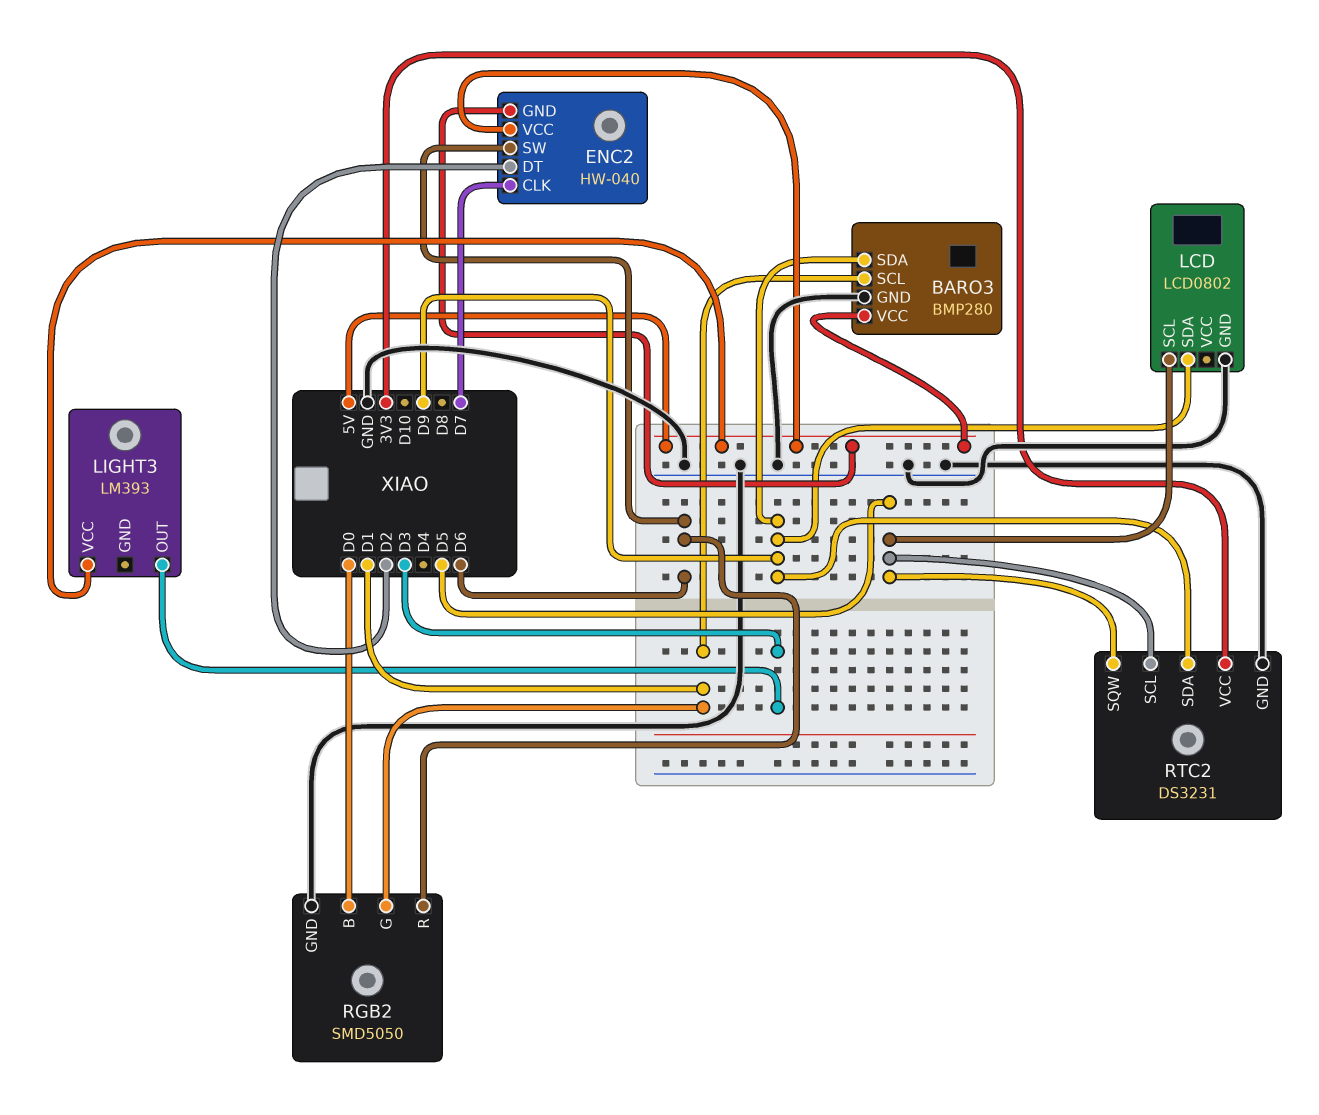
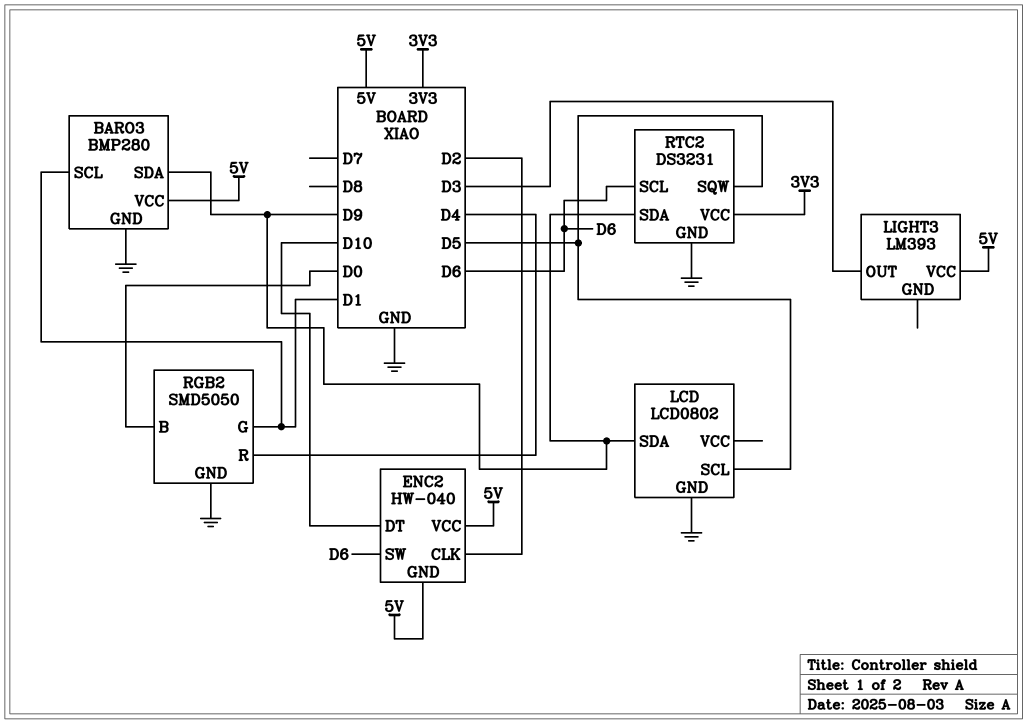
ENC2 pin CLK: D7 -> D2
ENC2 pin DT: D2 -> D10
RGB2 pin R: D6 -> D4
RTC2 pin SCL: D5 -> D6

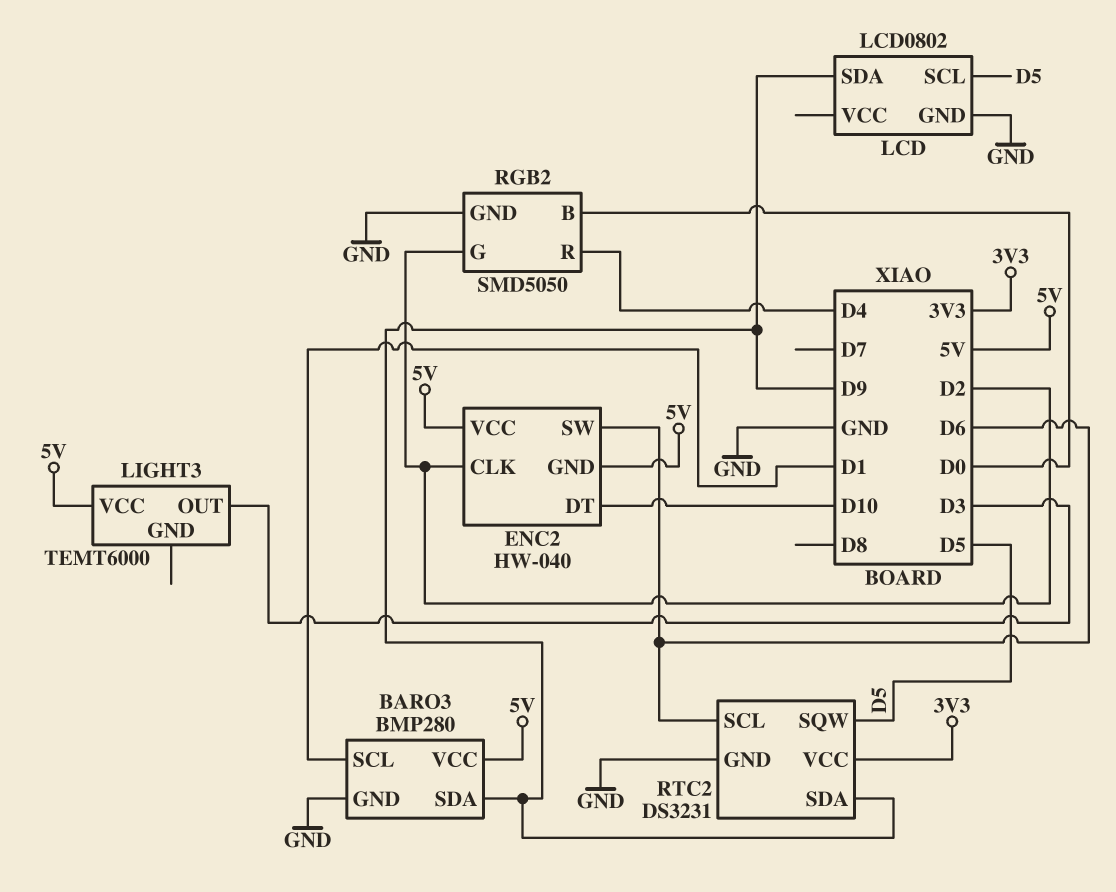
LIGHT3: LM393 -> TEMT6000
RGB2 pin G: D1 -> D2

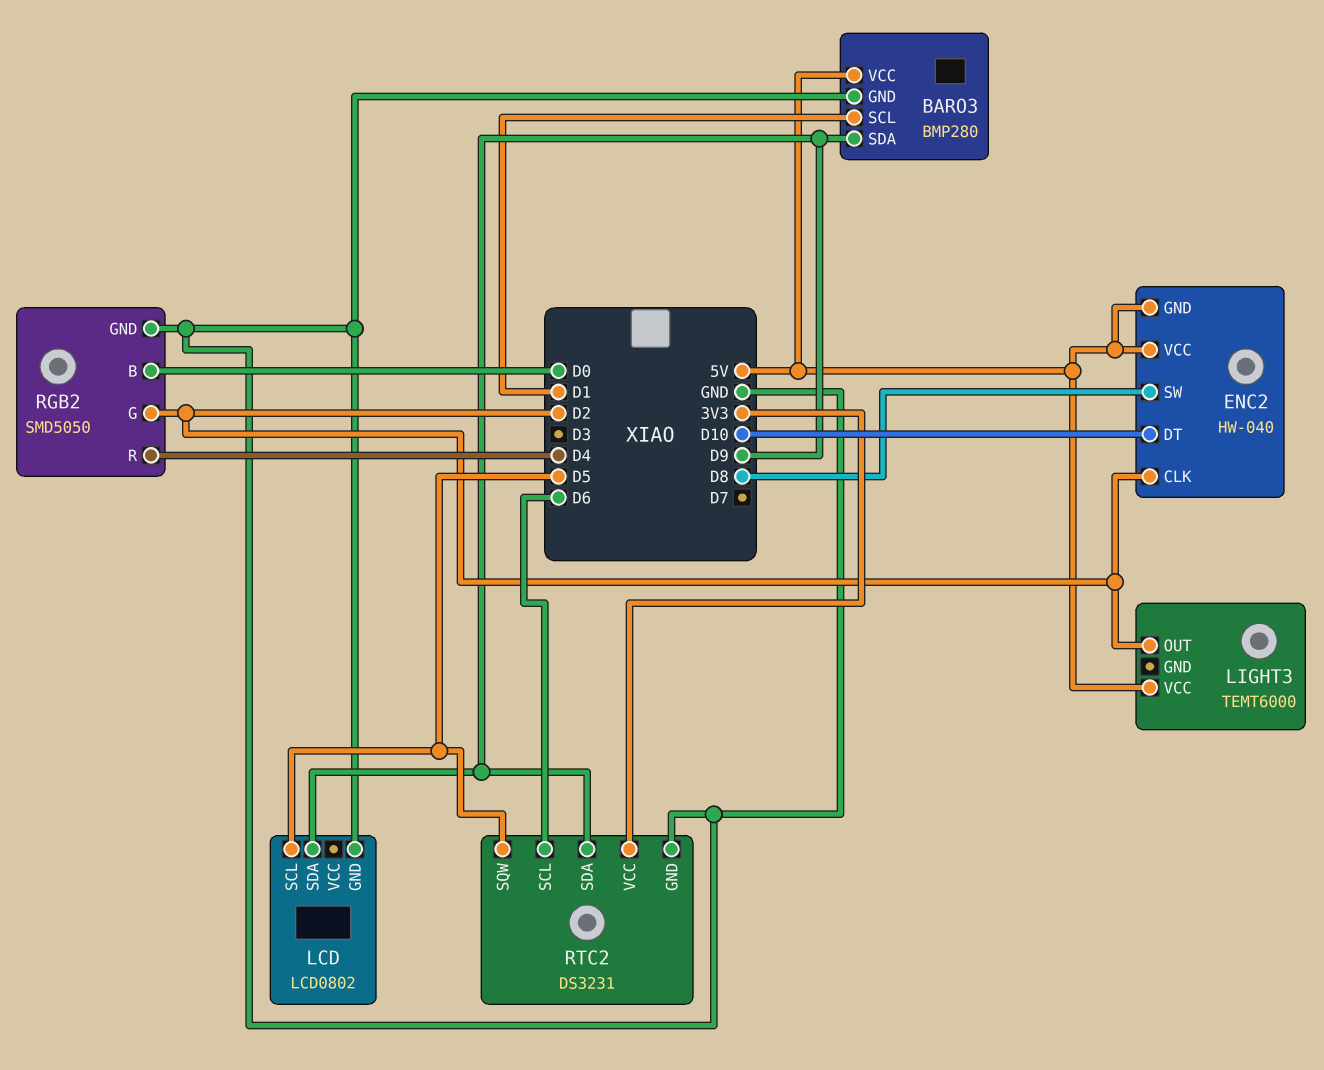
ENC2 pin SW: D6 -> D8
LIGHT3 pin OUT: D3 -> D2

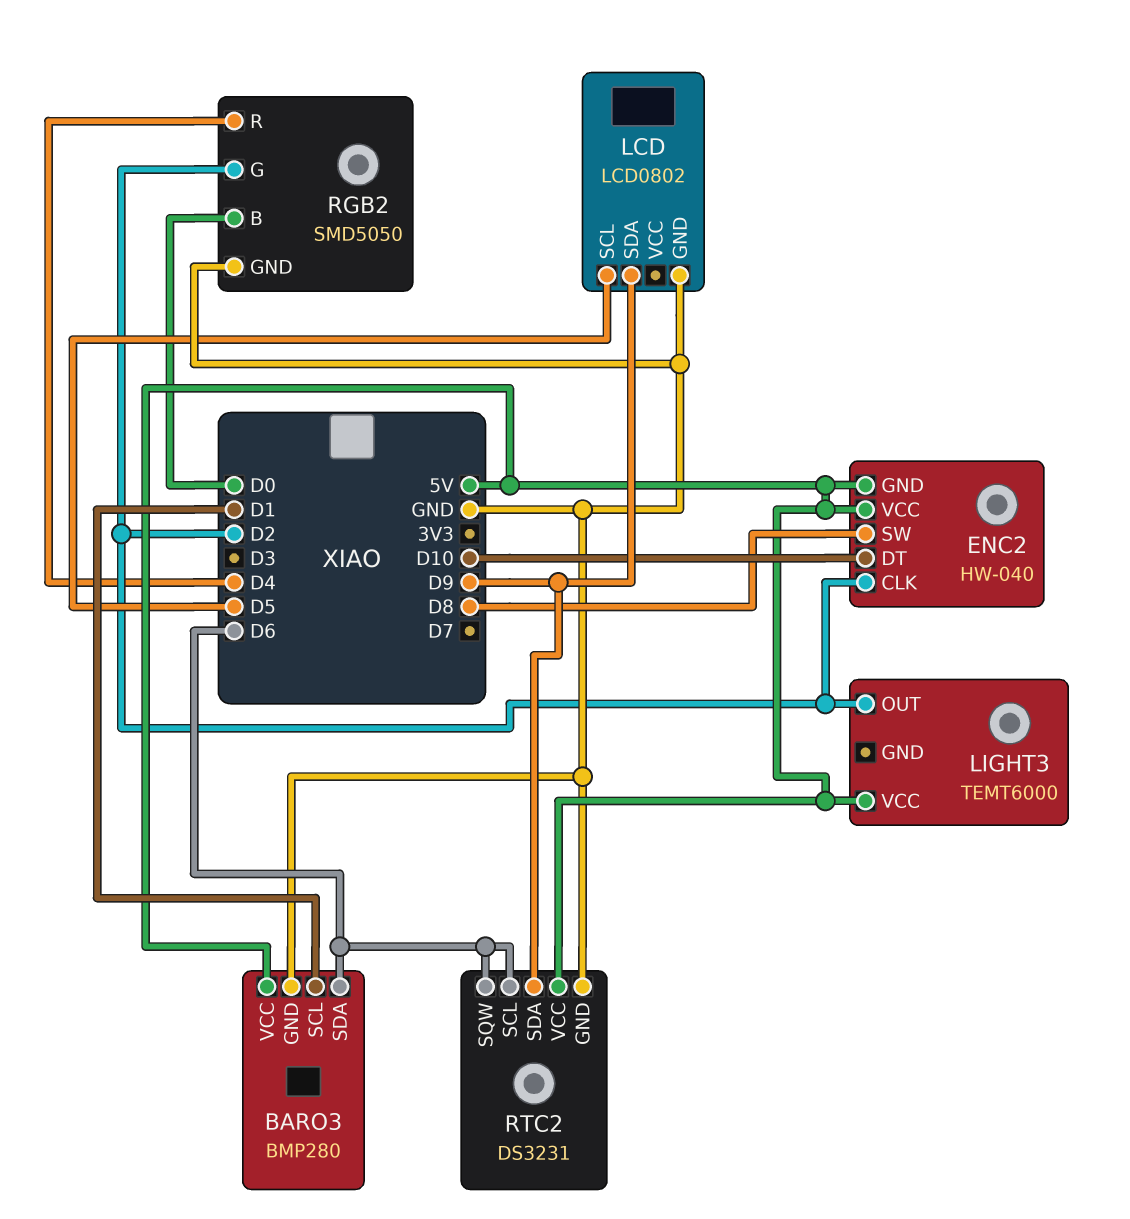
BARO3 pin SDA: D9 -> D6
RTC2 pin SQW: D5 -> D6
RTC2 pin VCC: 3V3 -> 5V

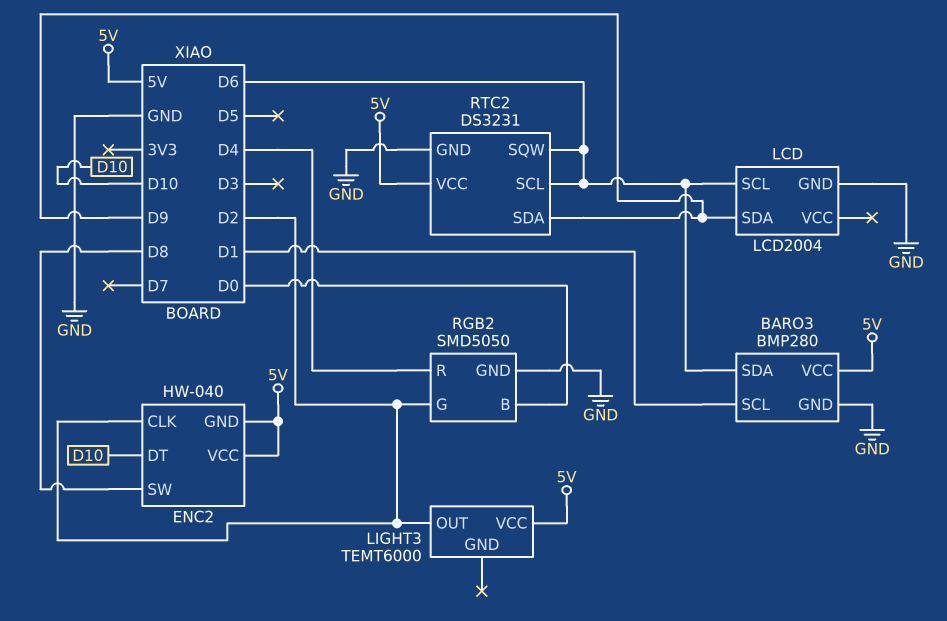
LCD: LCD0802 -> LCD2004
LCD pin SCL: D5 -> D6

